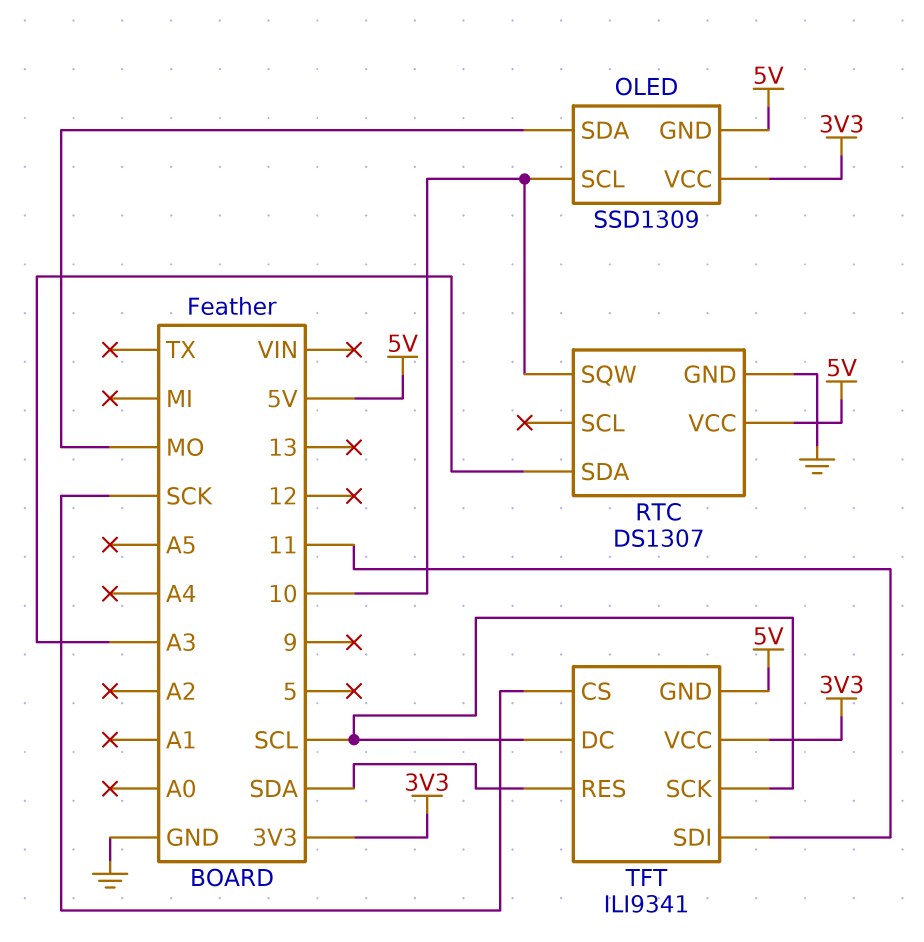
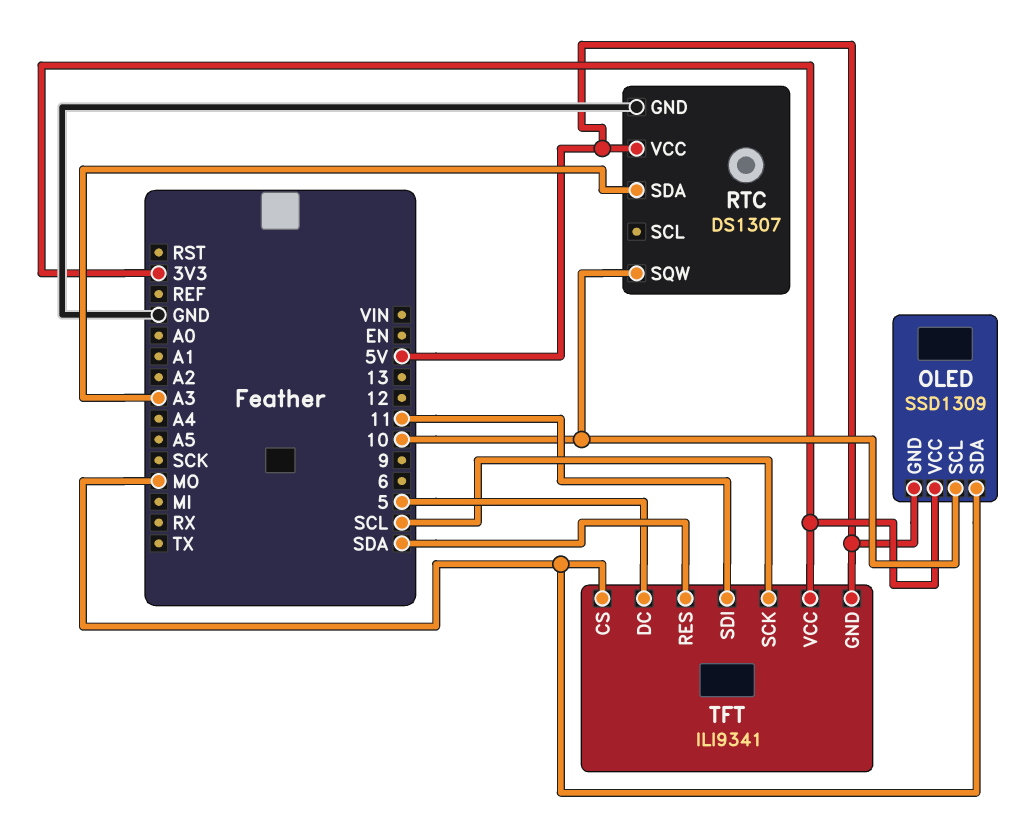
TFT pin CS: SCK -> MO
TFT pin DC: SCL -> 5

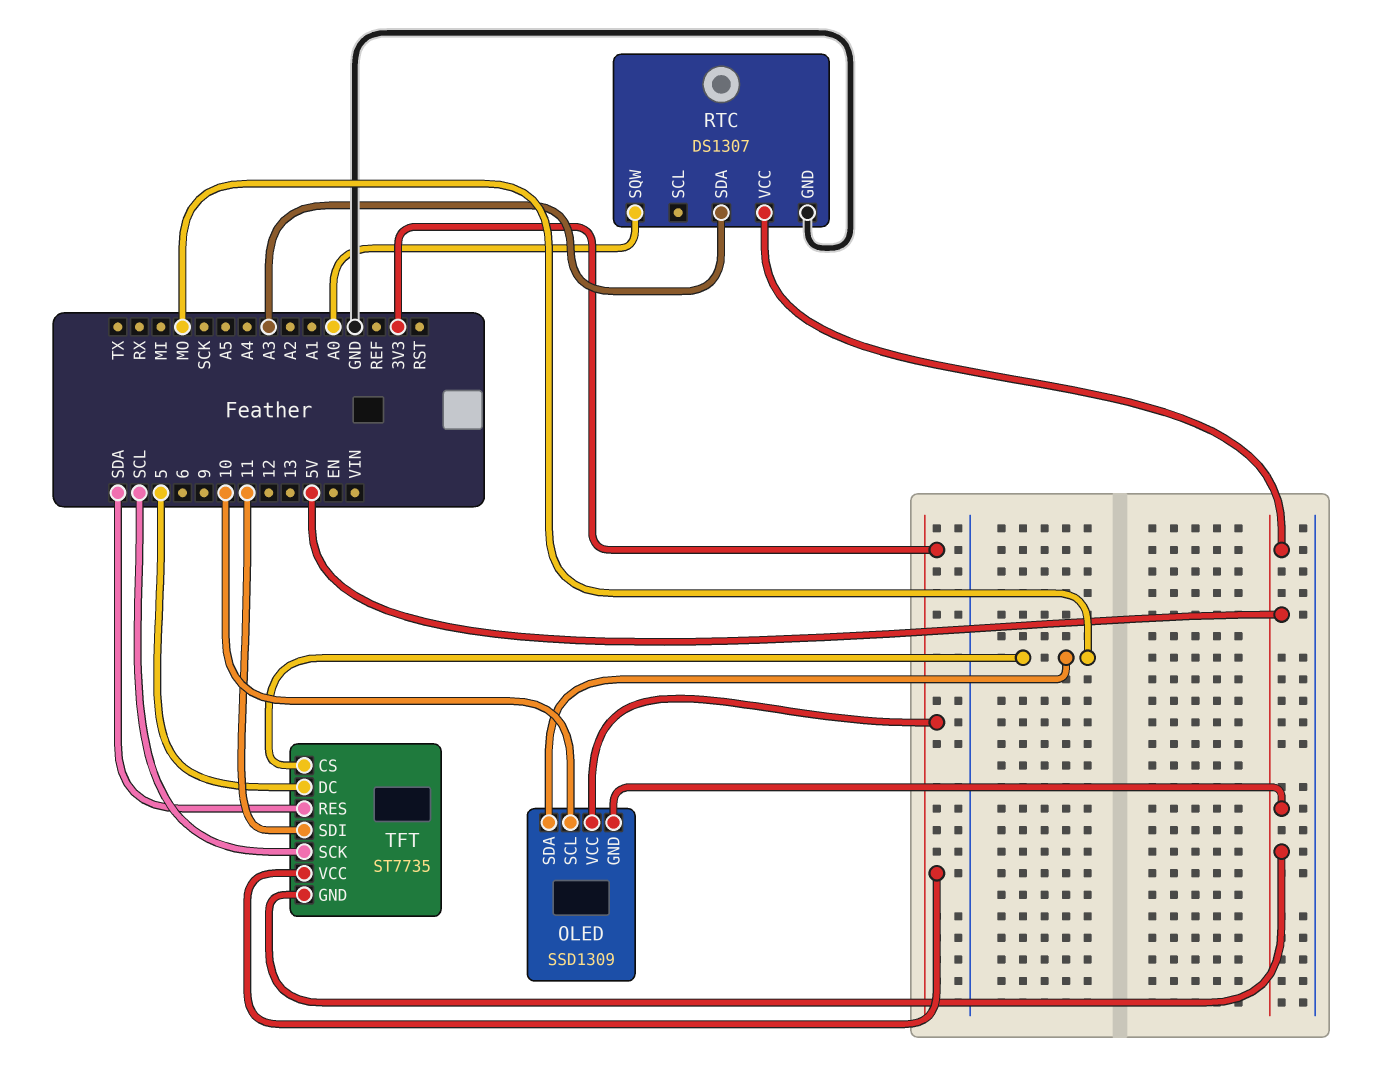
RTC pin SQW: 10 -> A0
TFT: ILI9341 -> ST7735

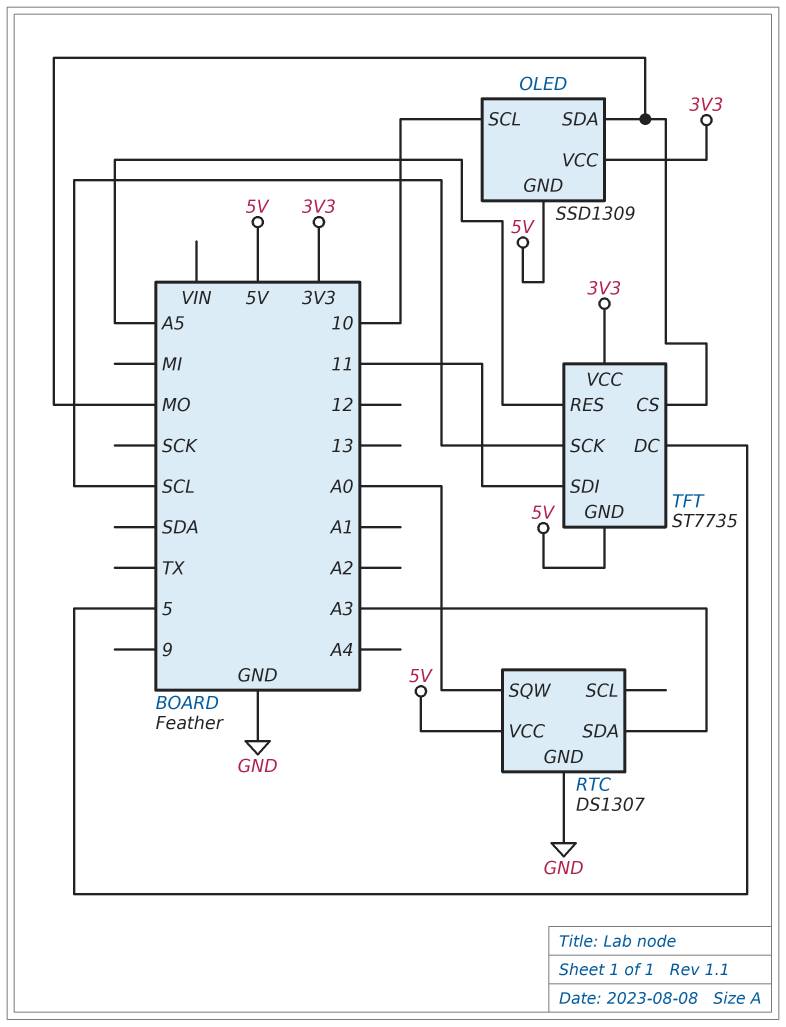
TFT pin RES: SDA -> A5

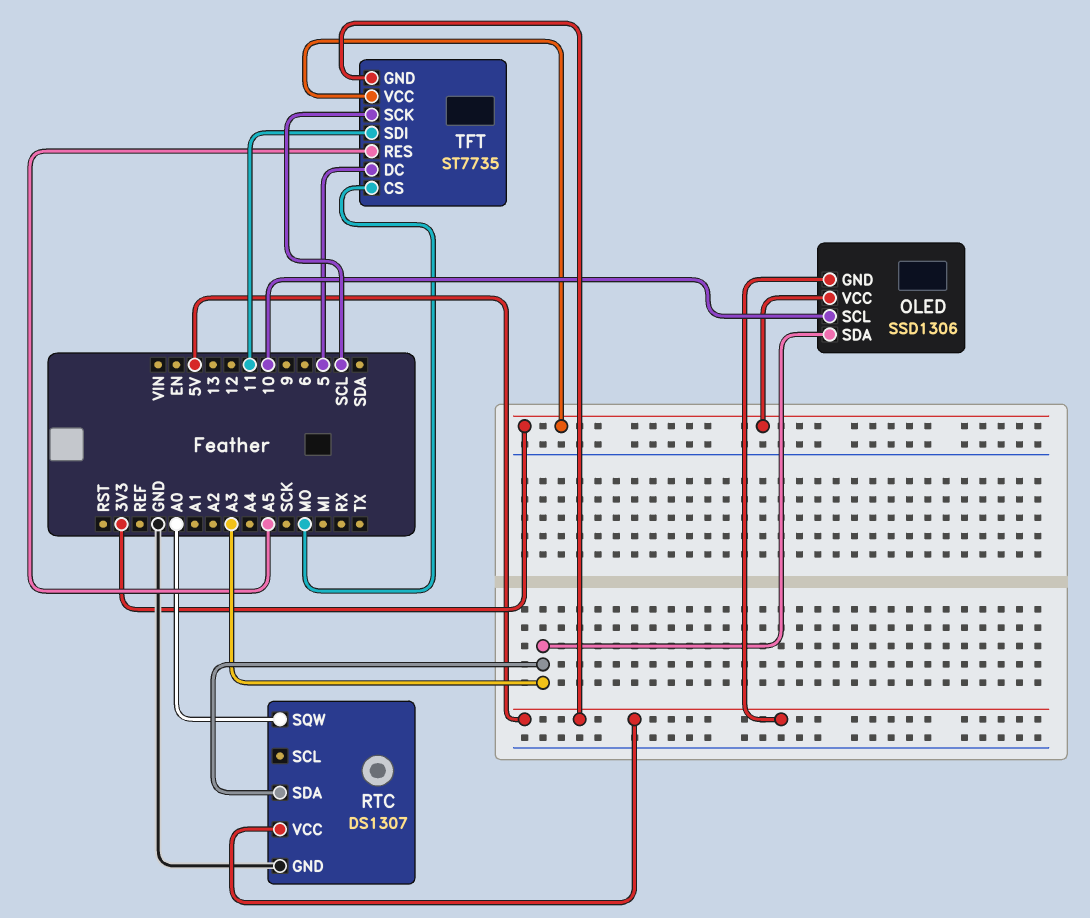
OLED: SSD1309 -> SSD1306
OLED pin SDA: MO -> A3

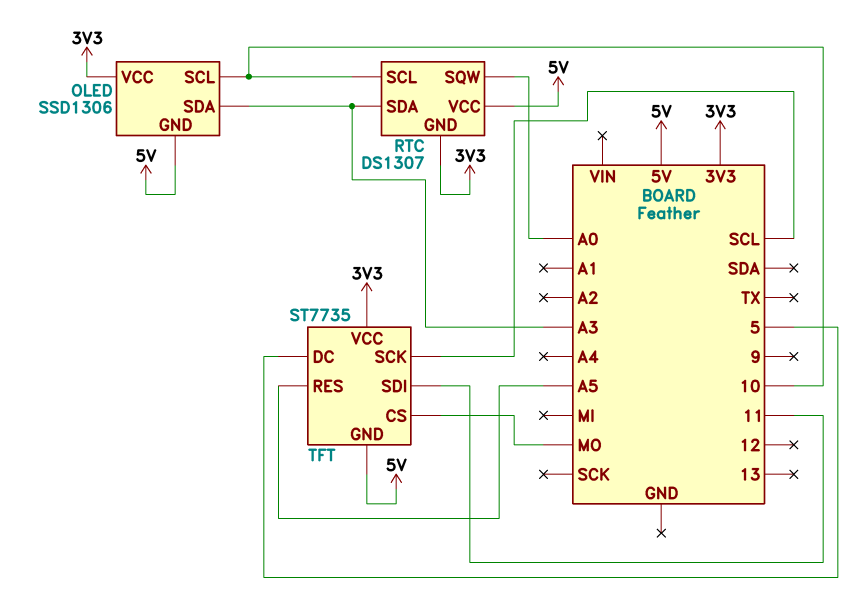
RTC pin GND: GND -> 3V3
RTC pin SCL: none -> 10

